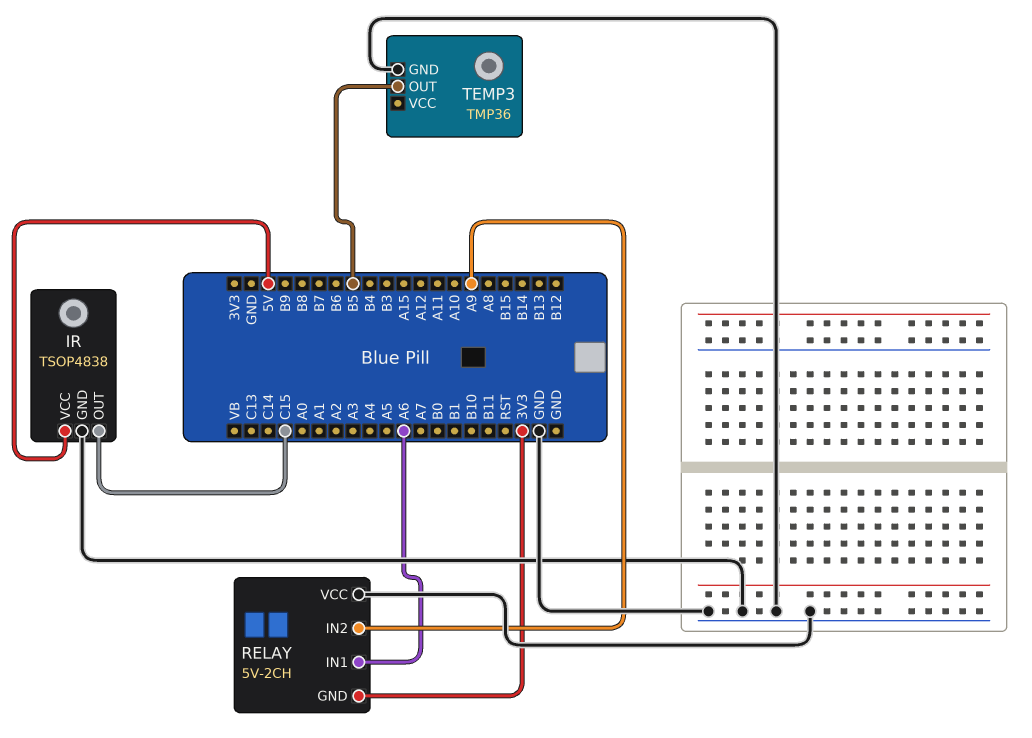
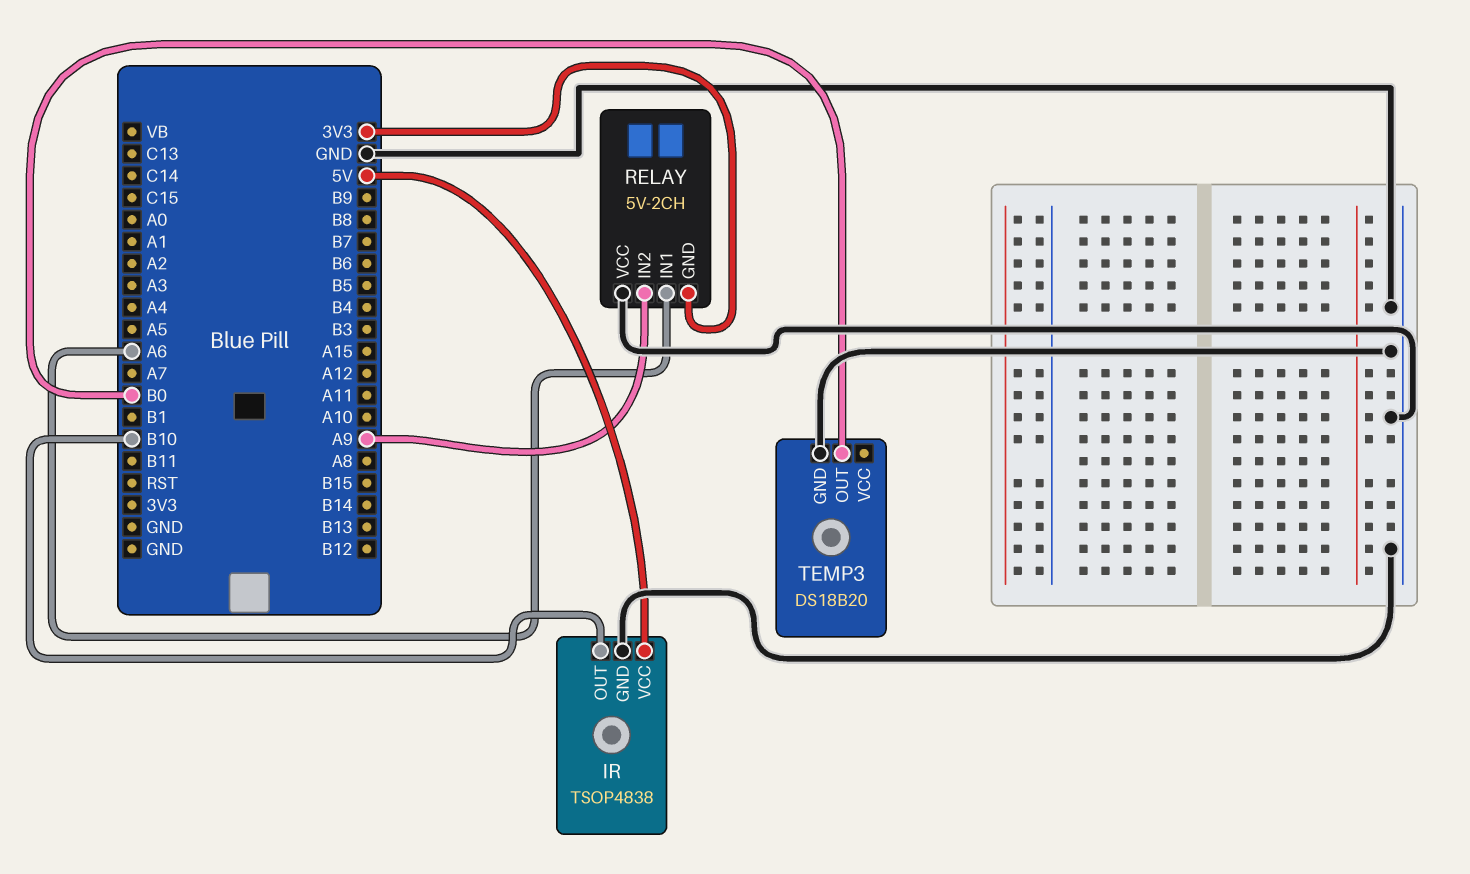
IR pin OUT: C15 -> B10
TEMP3: TMP36 -> DS18B20
TEMP3 pin OUT: B5 -> B0

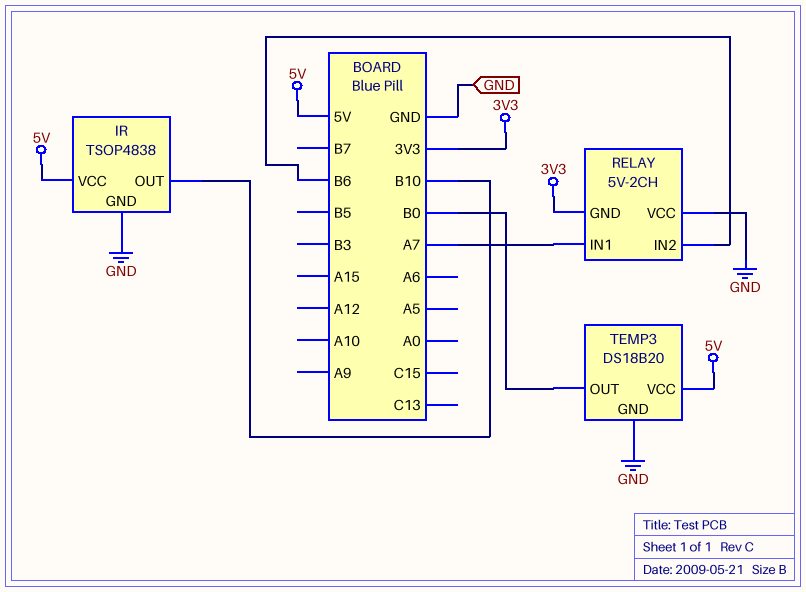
RELAY pin IN1: A6 -> A7
RELAY pin IN2: A9 -> B6
TEMP3 pin VCC: none -> 5V

